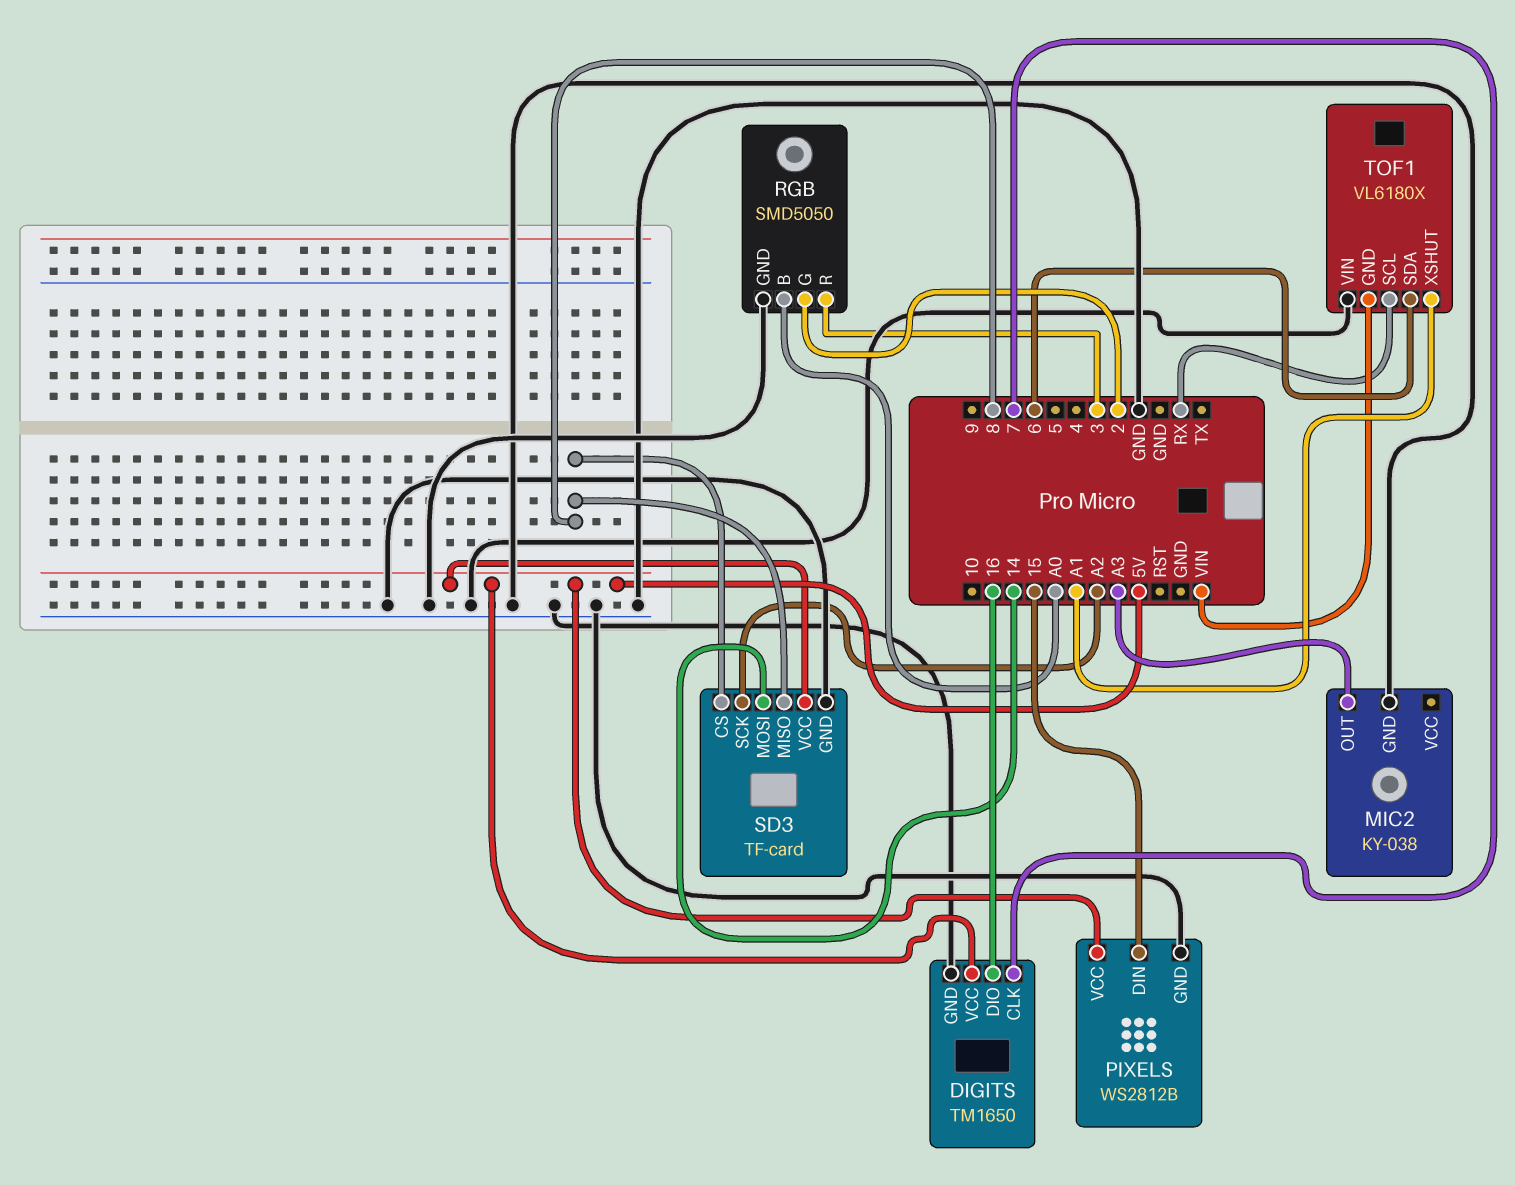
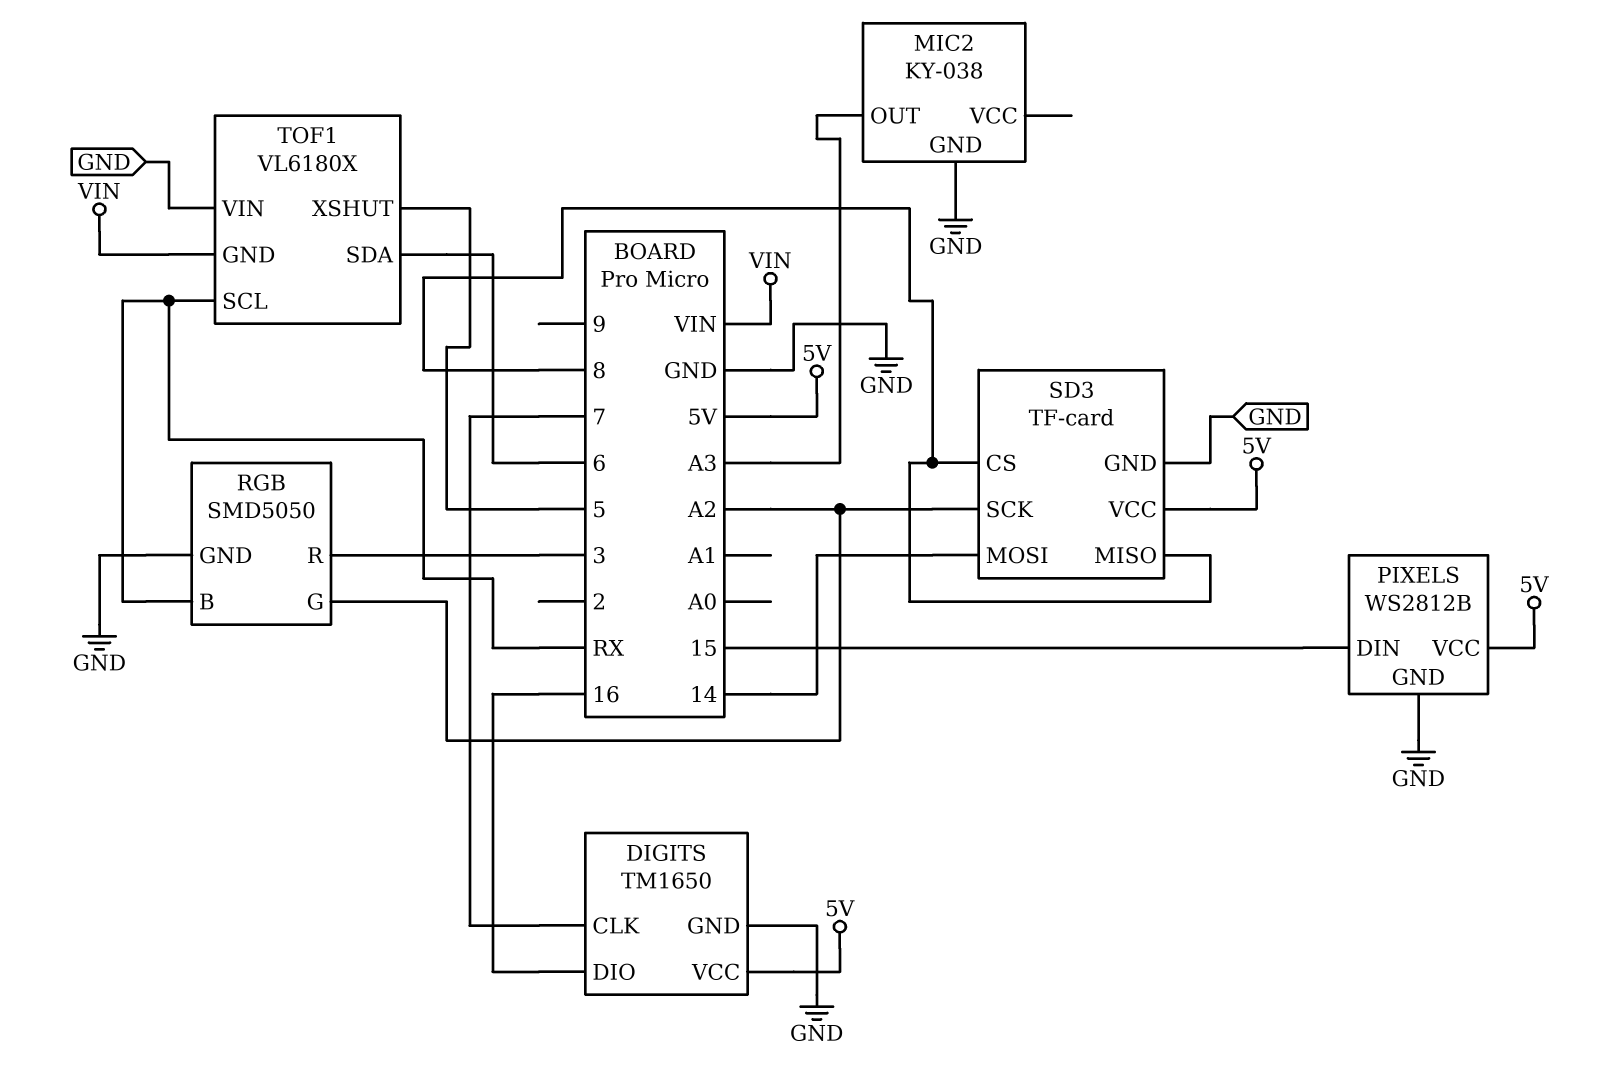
RGB pin B: A0 -> RX
RGB pin G: 2 -> A2
TOF1 pin XSHUT: A1 -> 5

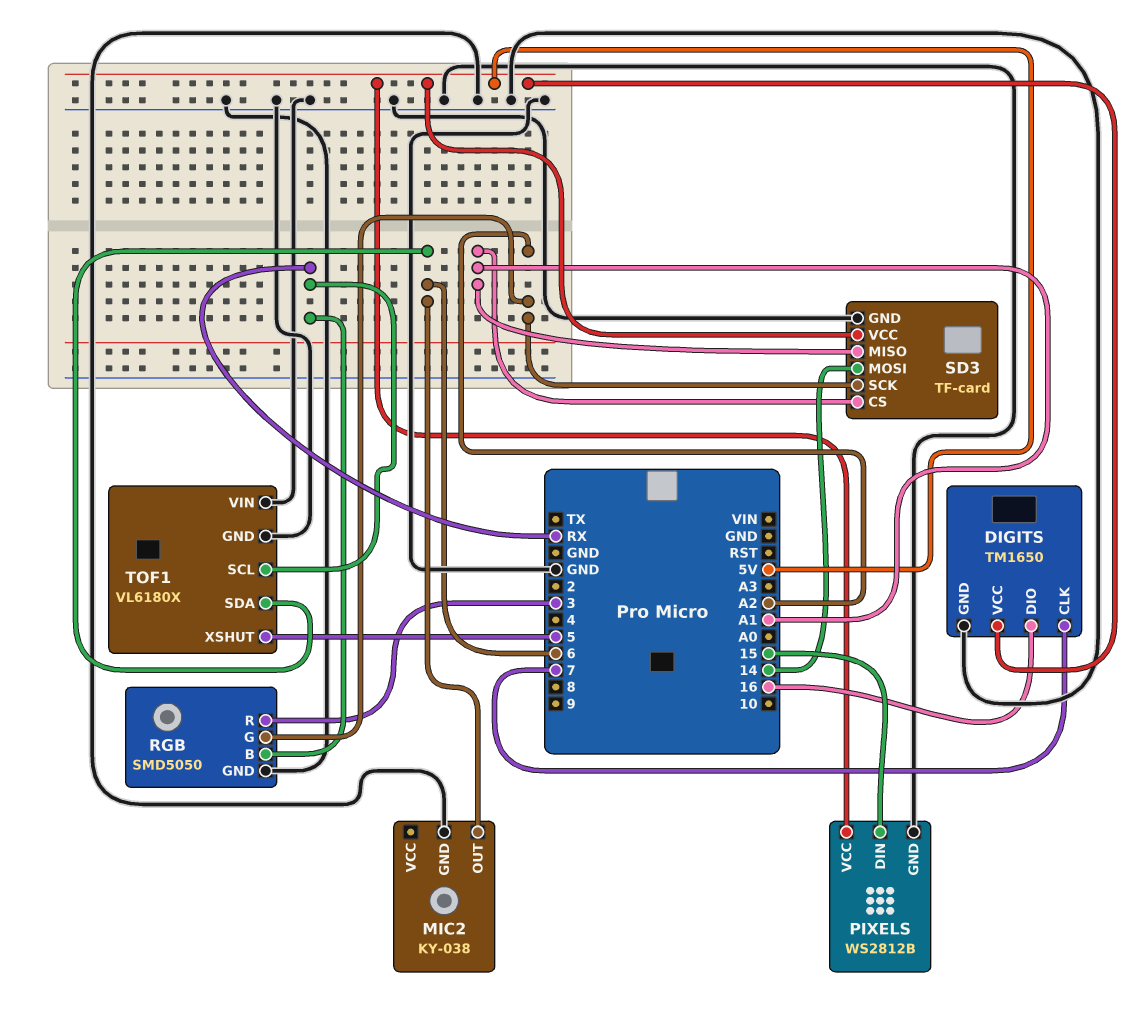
MIC2 pin OUT: A3 -> 6
SD3 pin CS: 8 -> A1
SD3 pin MISO: 8 -> A1
TOF1 pin GND: VIN -> GND

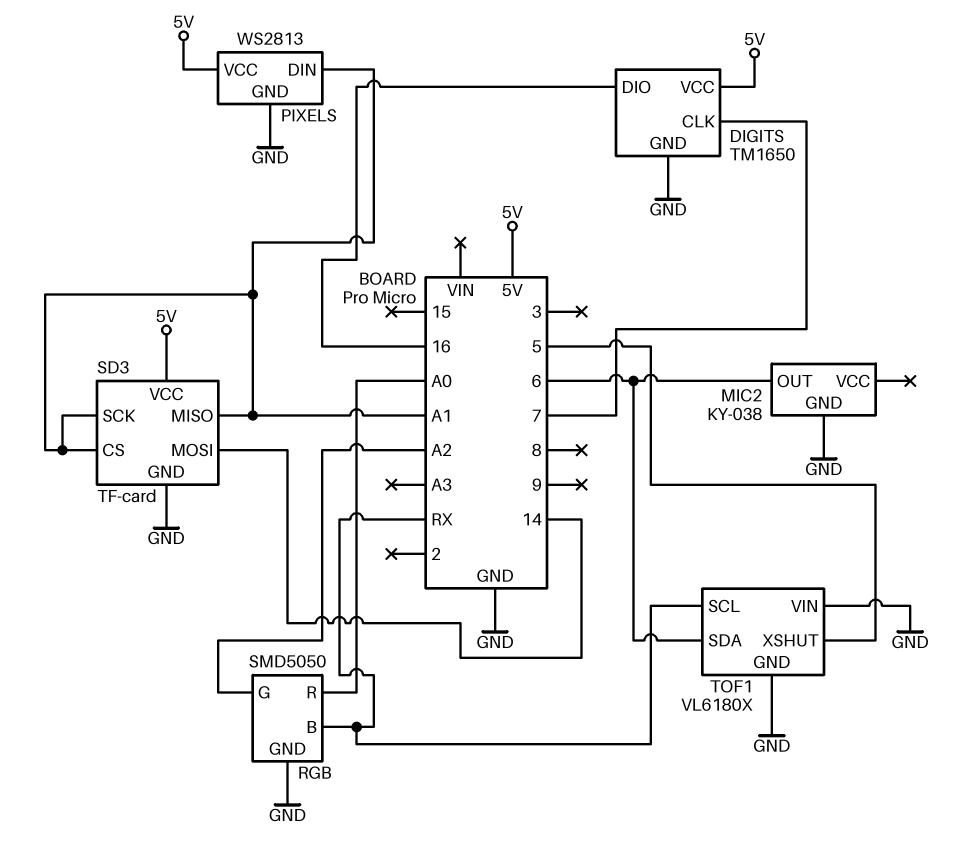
PIXELS: WS2812B -> WS2813
PIXELS pin DIN: 15 -> A1
RGB pin R: 3 -> A0
SD3 pin SCK: A2 -> A1

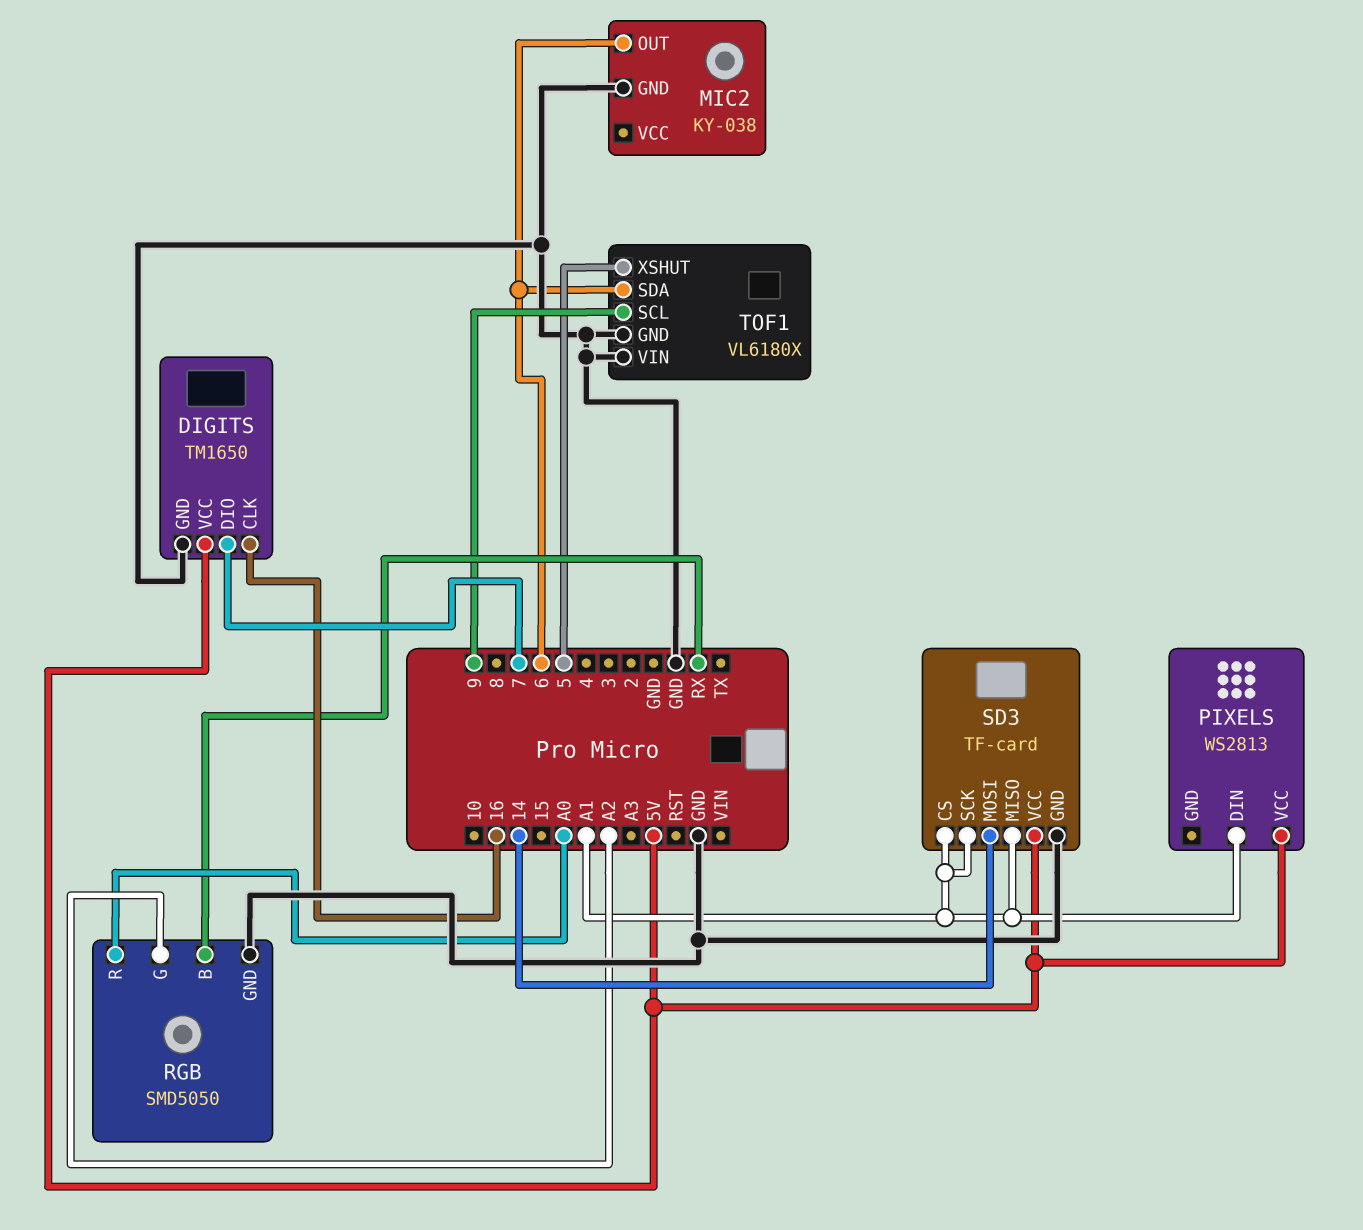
DIGITS pin CLK: 7 -> 16
DIGITS pin DIO: 16 -> 7
PIXELS pin GND: GND -> none
TOF1 pin SCL: RX -> 9

